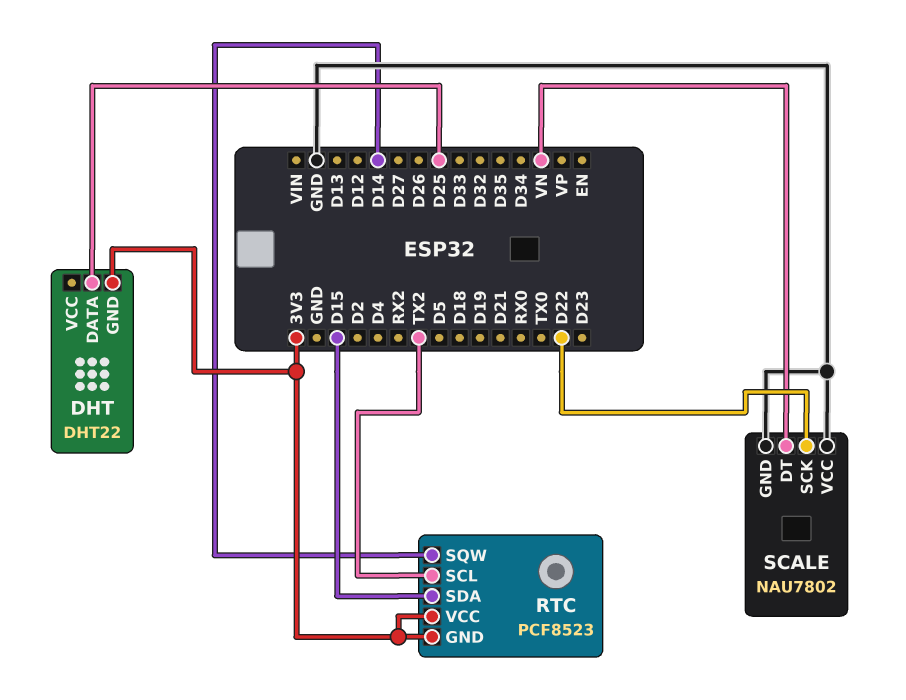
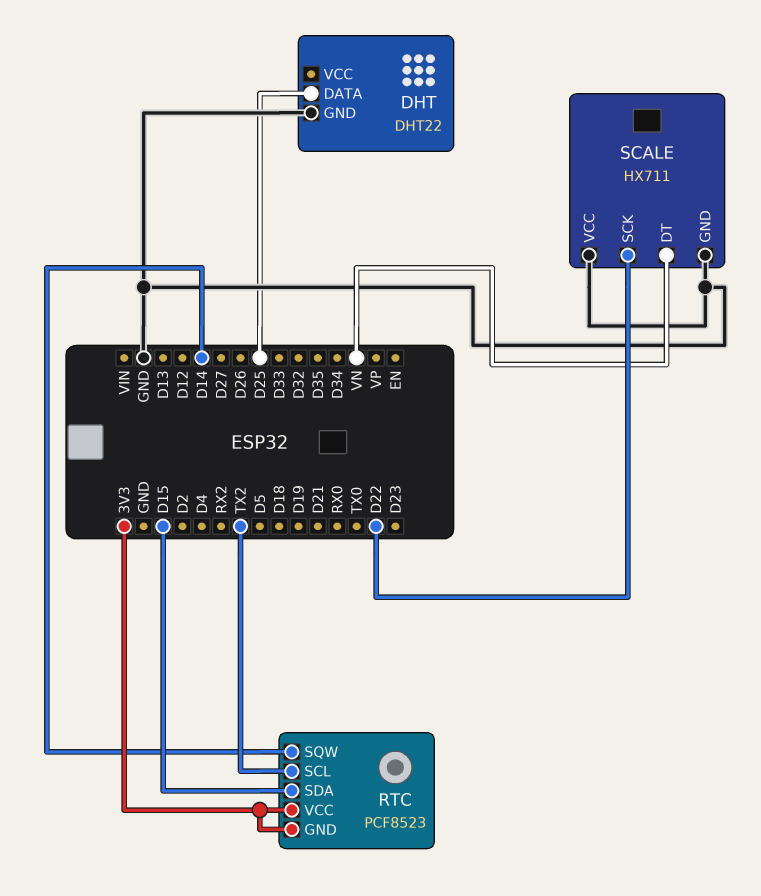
DHT pin GND: 3V3 -> GND
SCALE: NAU7802 -> HX711

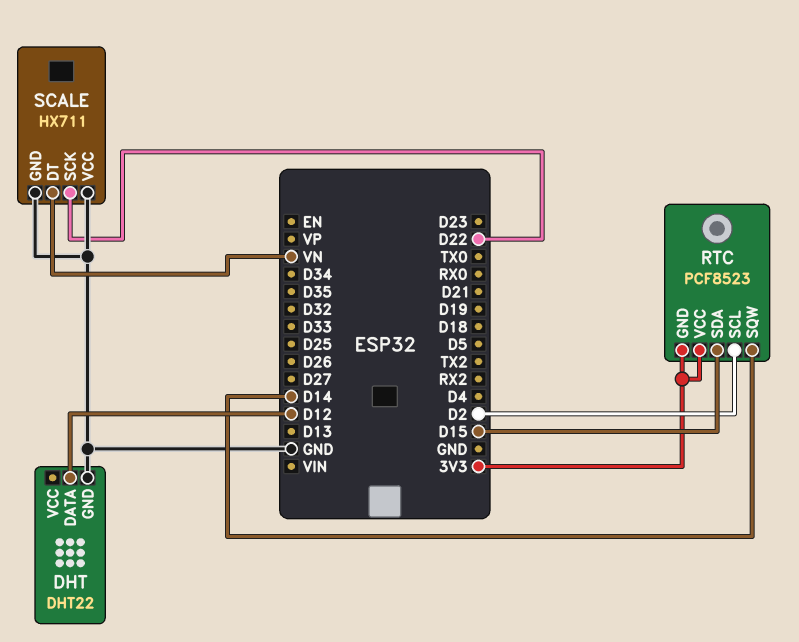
DHT pin DATA: D25 -> D12
RTC pin SCL: TX2 -> D2

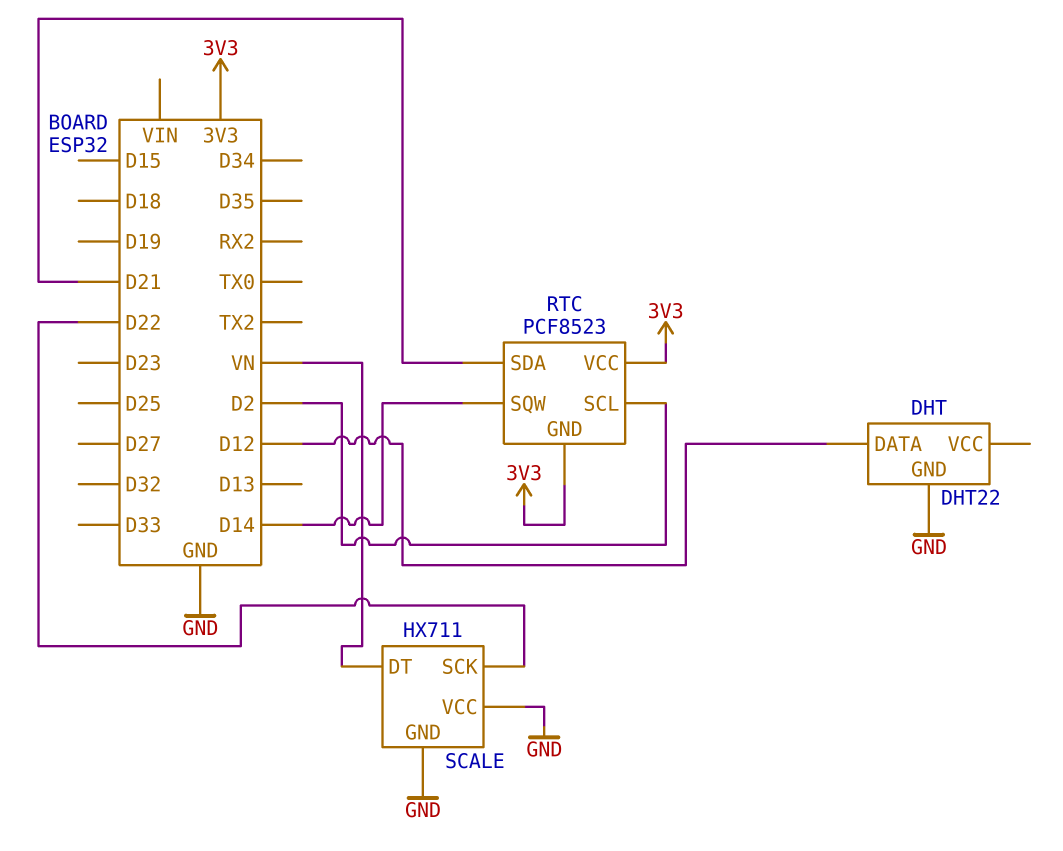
RTC pin SDA: D15 -> D21

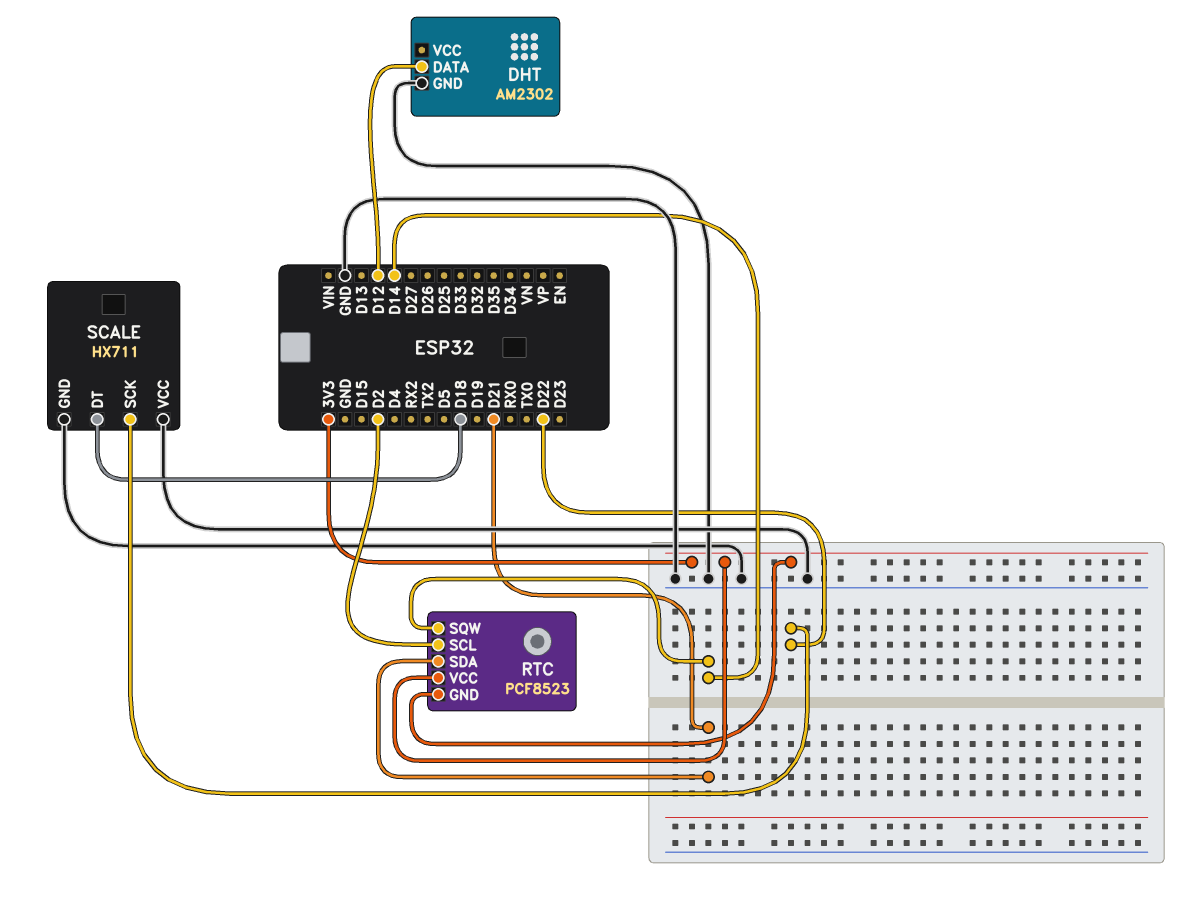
DHT: DHT22 -> AM2302
SCALE pin DT: VN -> D18

